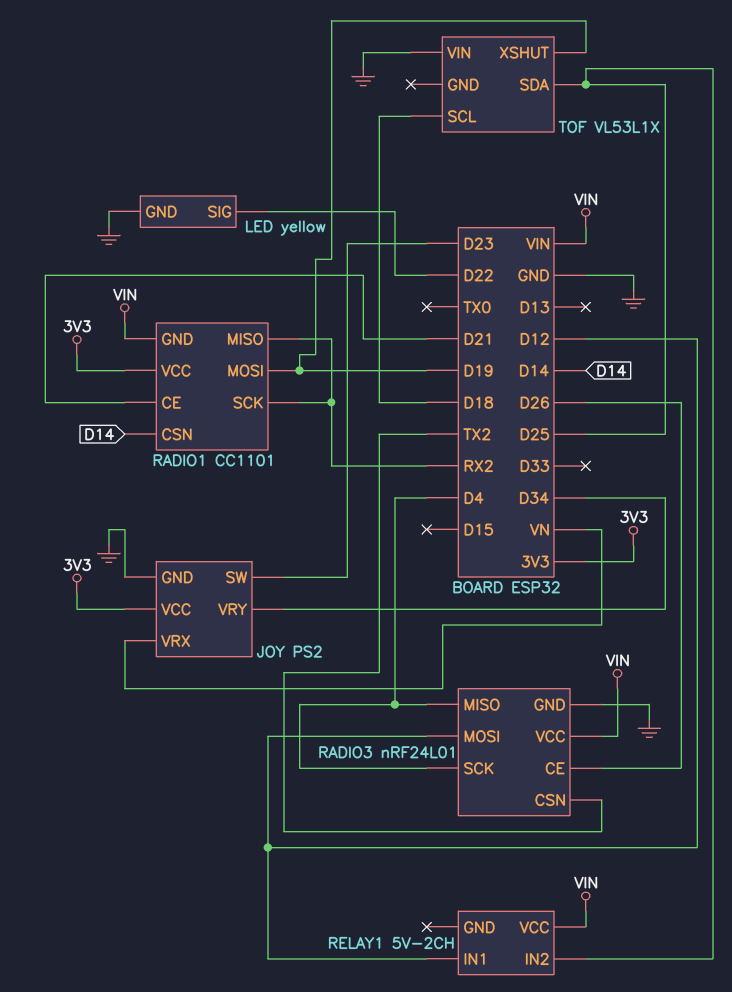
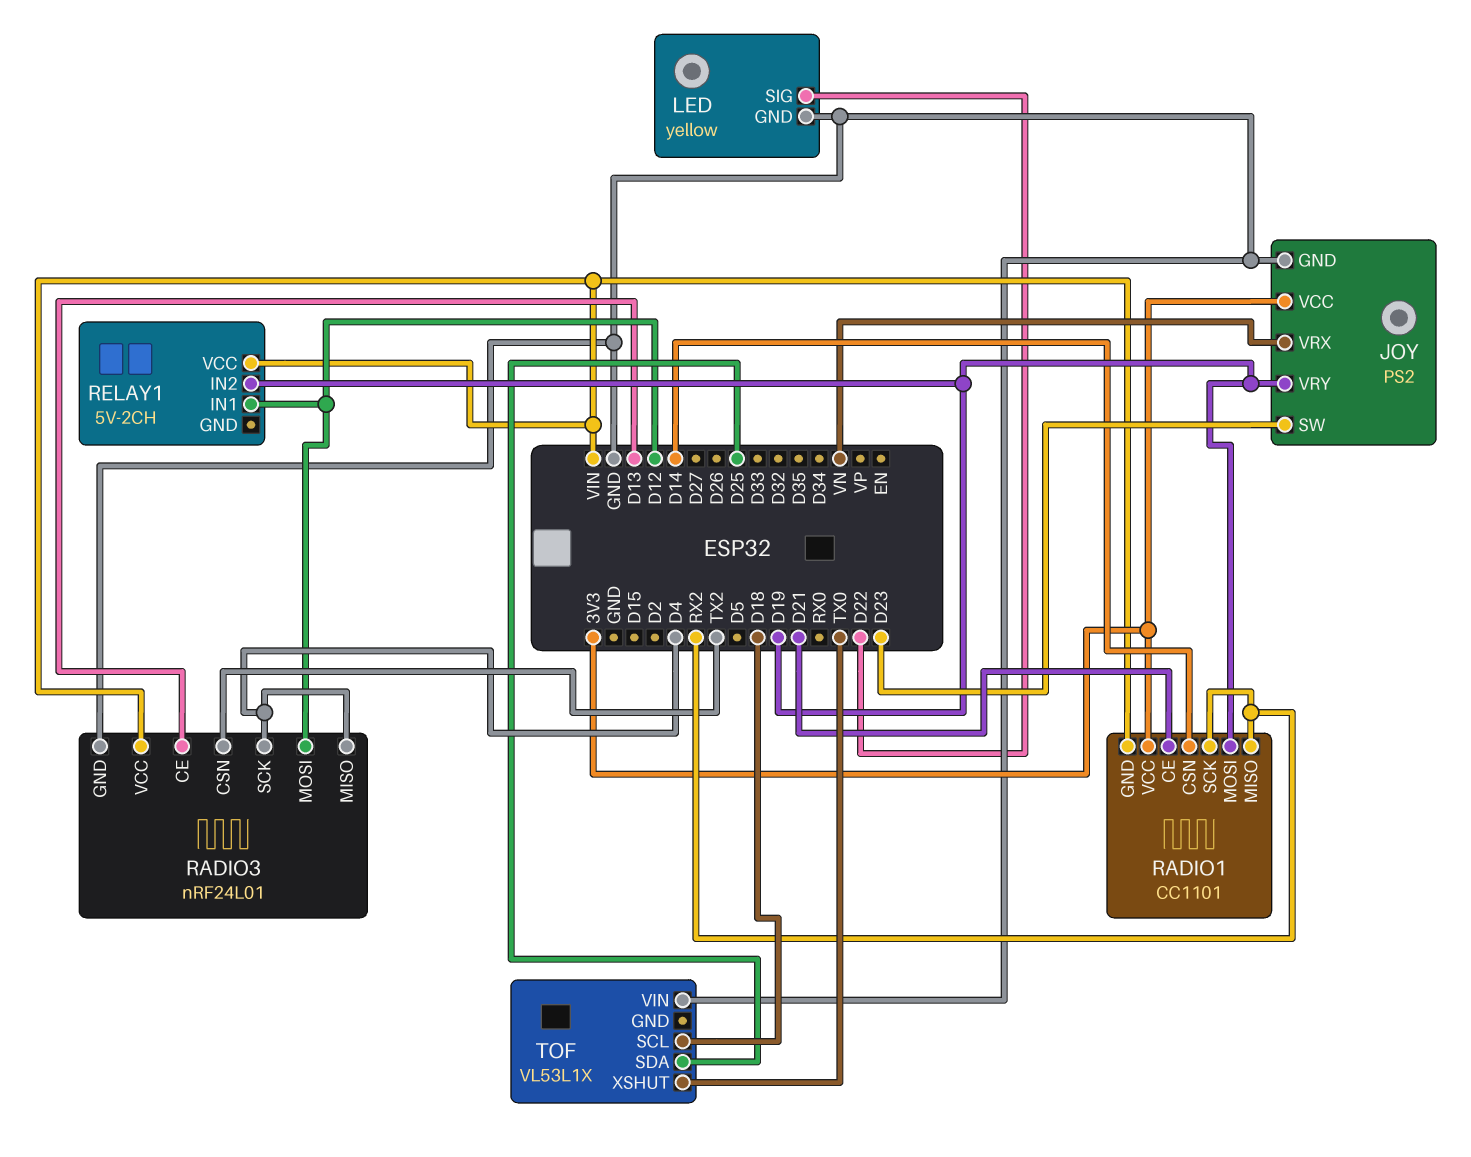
JOY pin VRY: D34 -> D19
RADIO3 pin CE: D26 -> D13
RELAY1 pin IN2: D25 -> D19
TOF pin XSHUT: D19 -> TX0

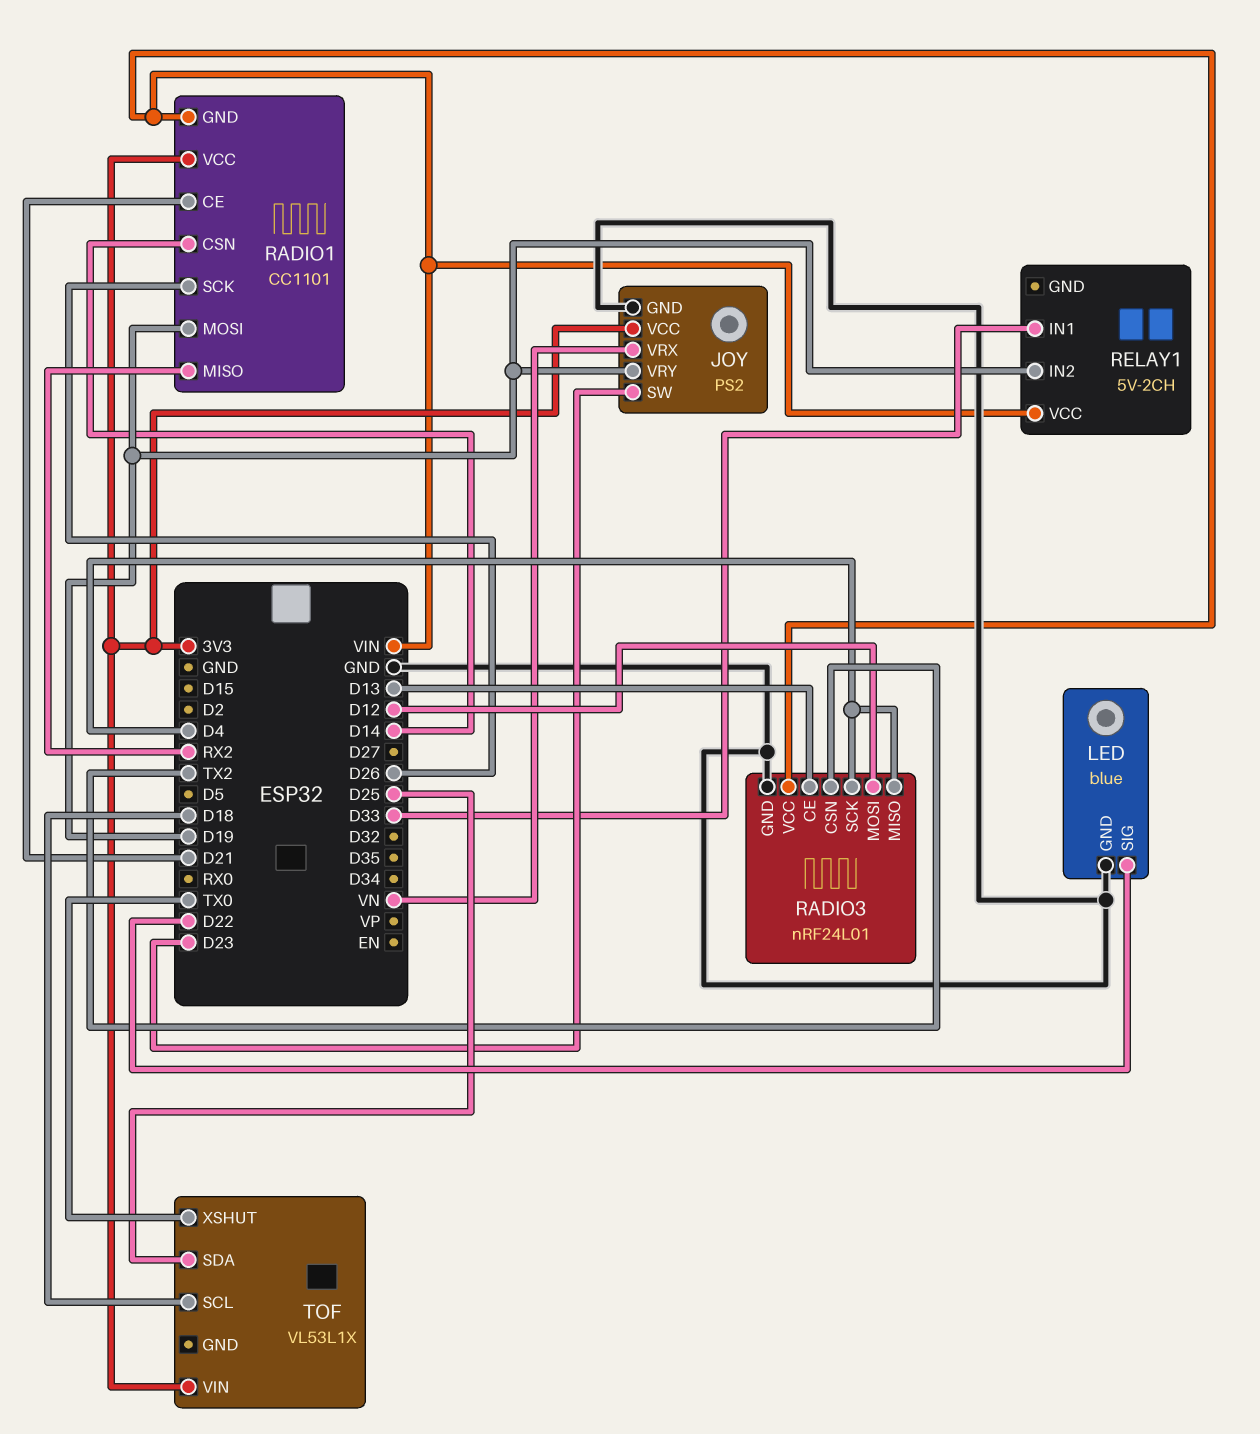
LED: yellow -> blue
RADIO1 pin SCK: RX2 -> D26
RELAY1 pin IN1: D12 -> D33
TOF pin VIN: GND -> 3V3

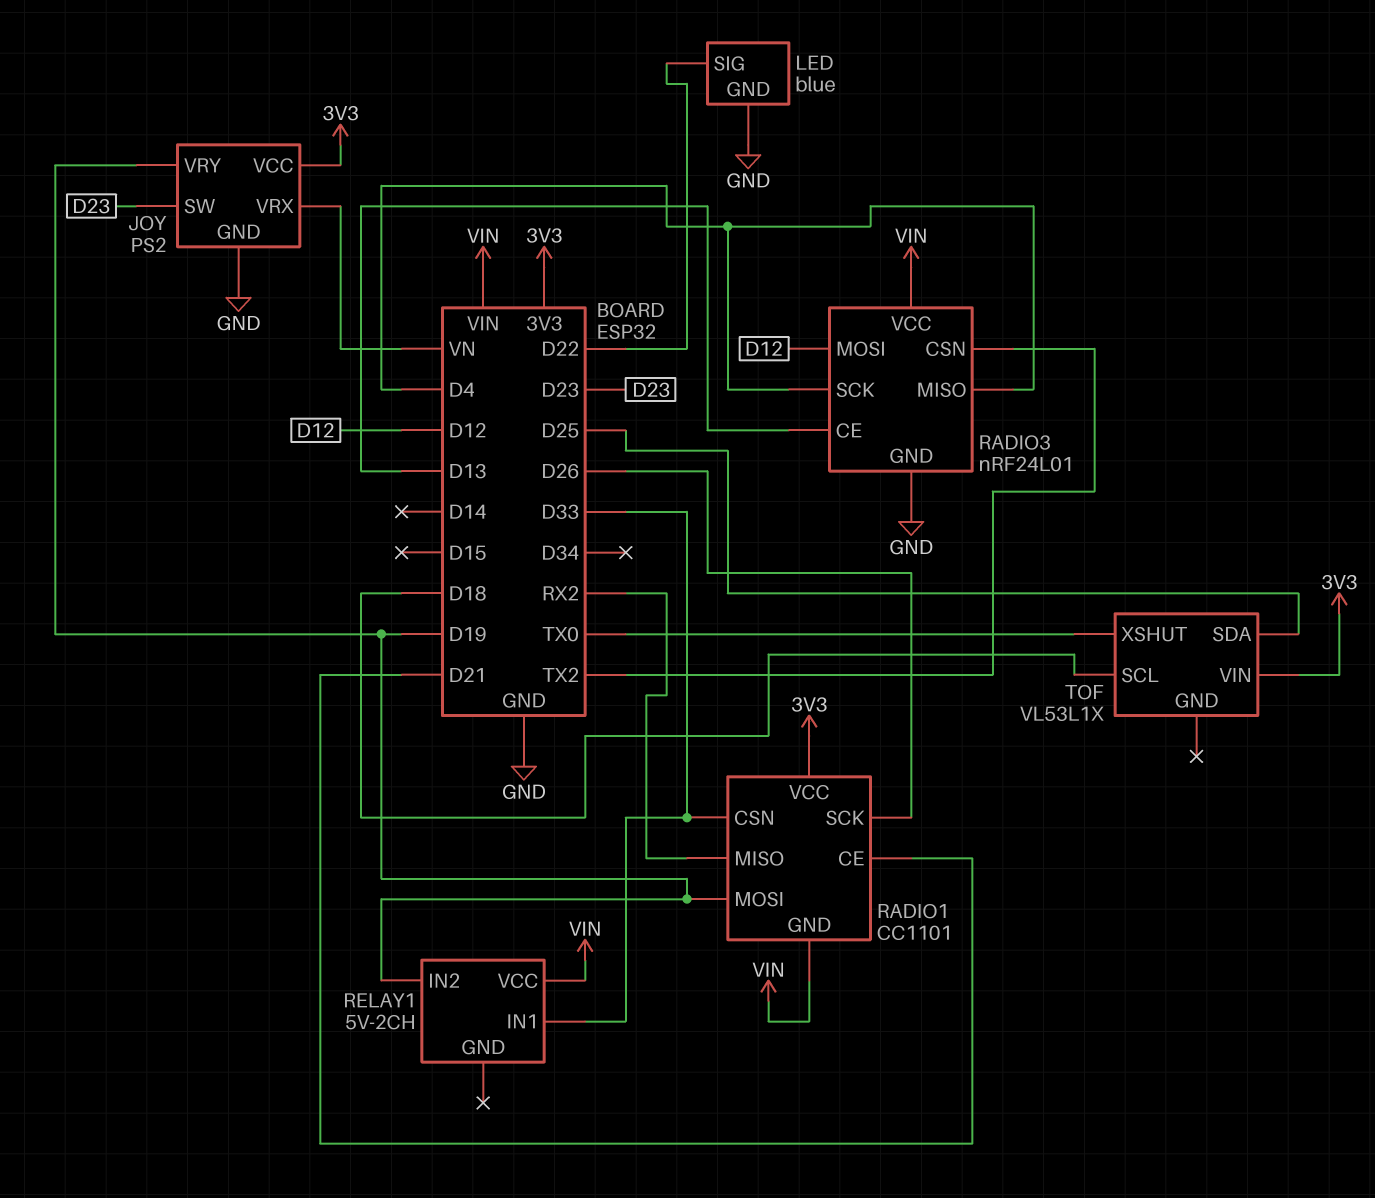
RADIO1 pin CSN: D14 -> D33

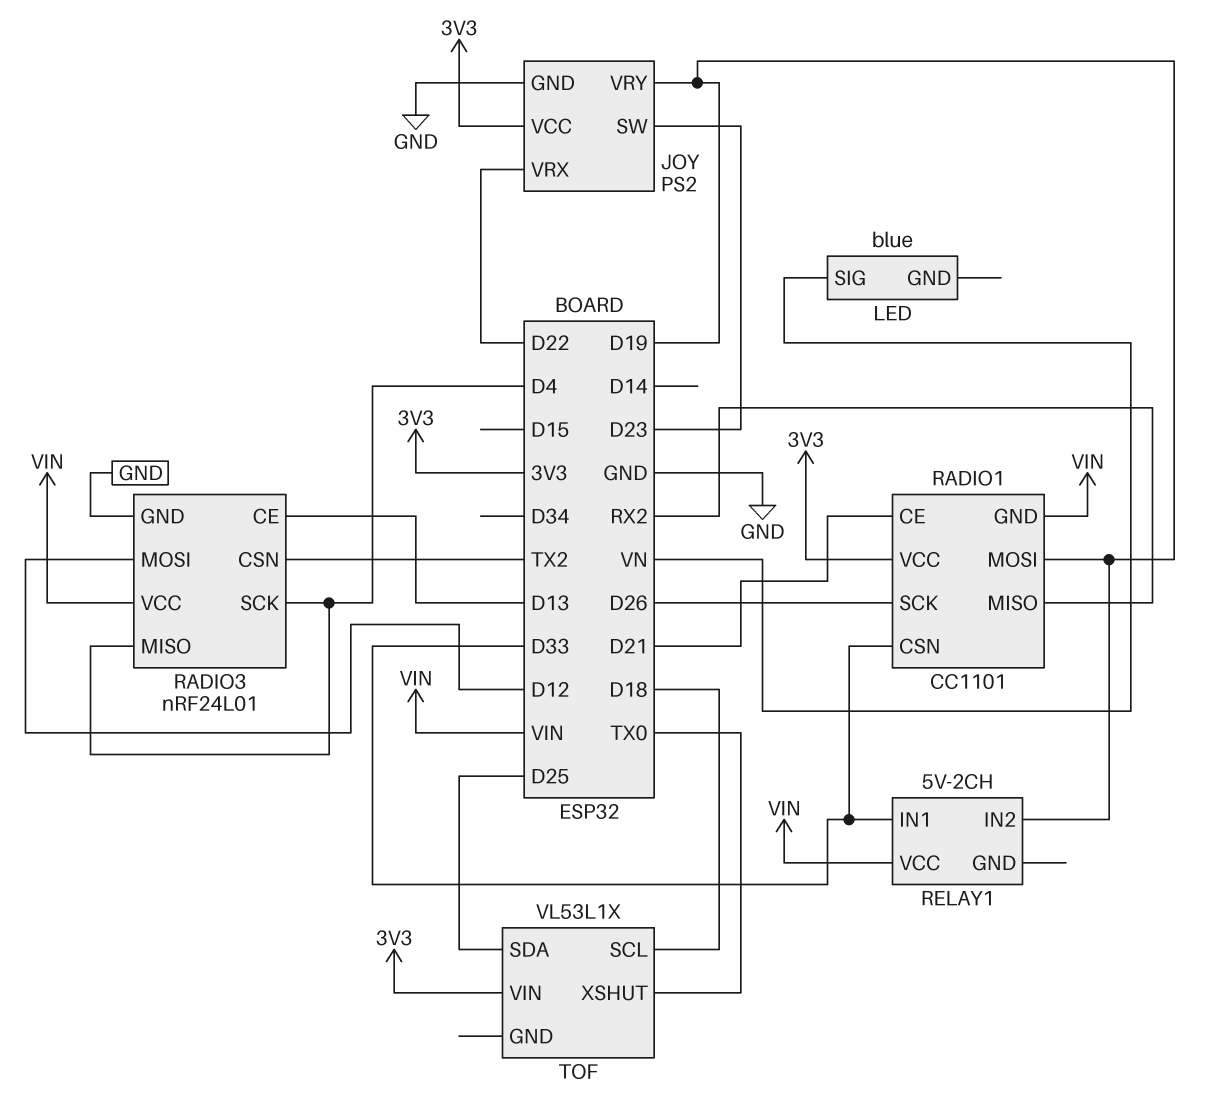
JOY pin VRX: VN -> D22
LED pin GND: GND -> none
LED pin SIG: D22 -> VN

